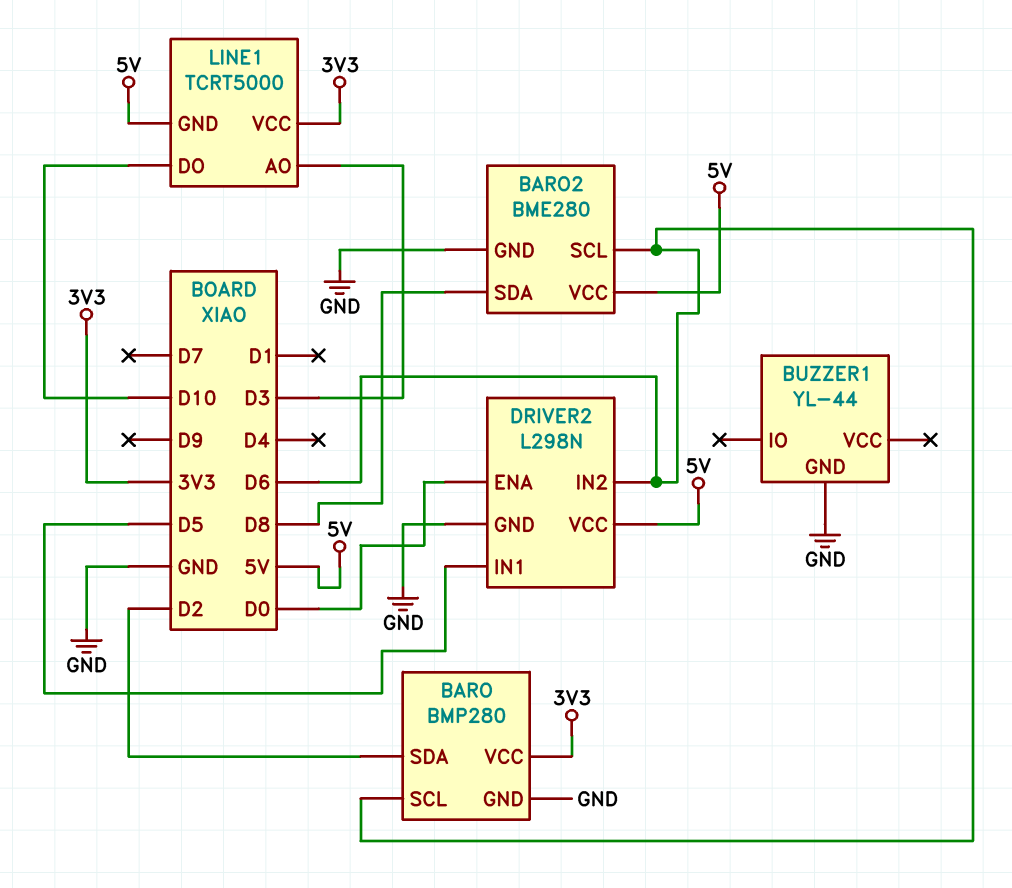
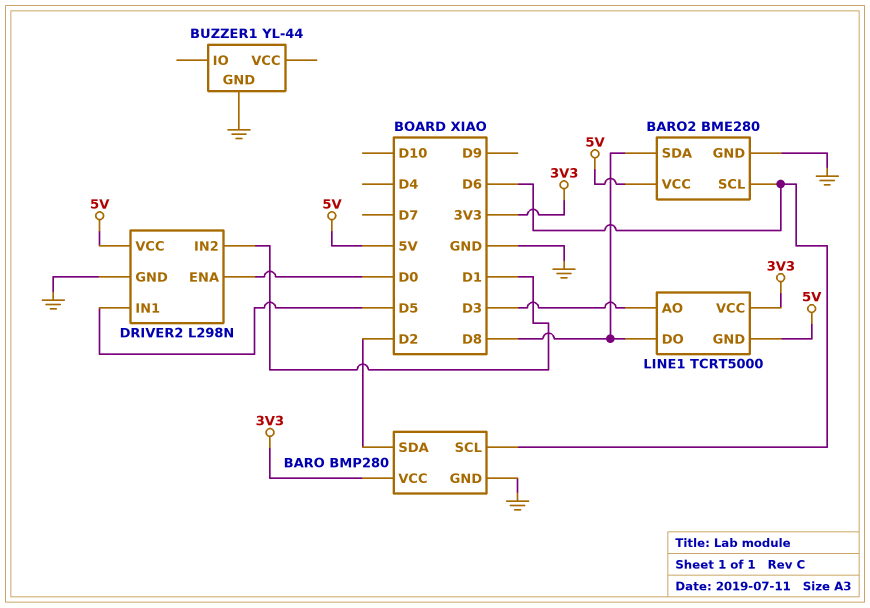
DRIVER2 pin IN2: D6 -> D1
LINE1 pin DO: D10 -> D8

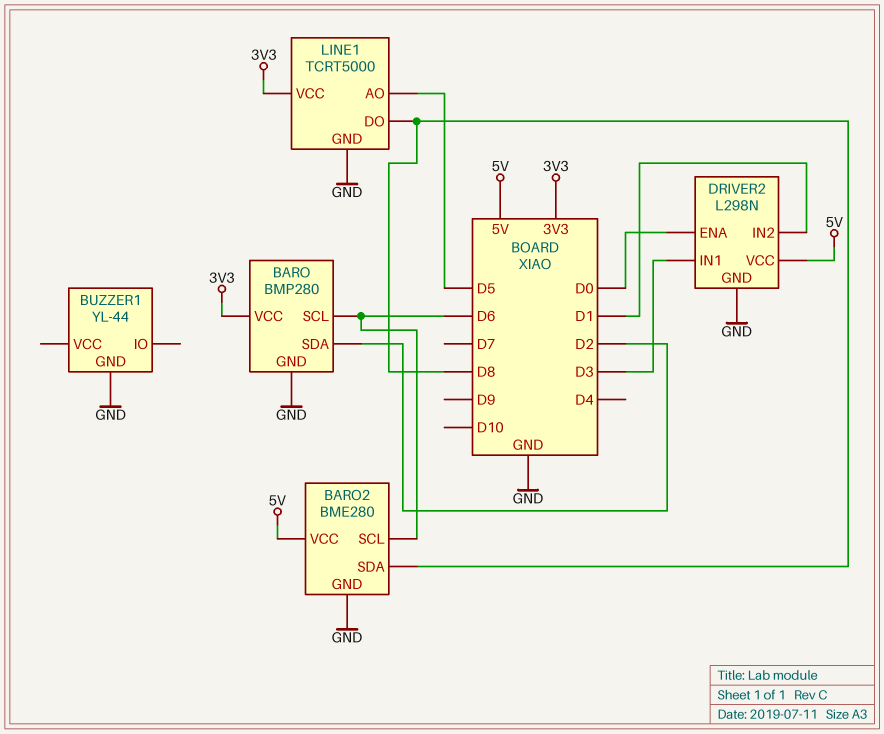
DRIVER2 pin IN1: D5 -> D3
LINE1 pin AO: D3 -> D5
LINE1 pin GND: 5V -> GND

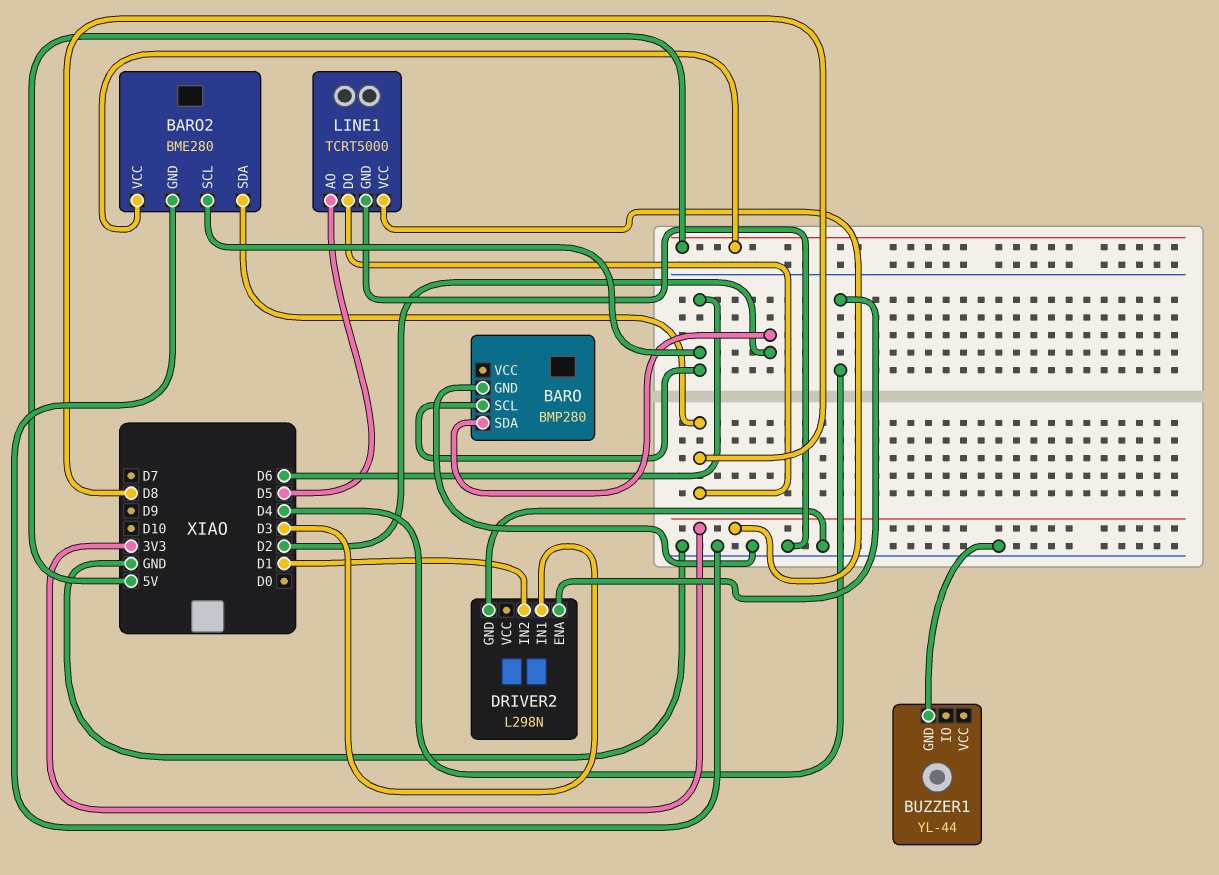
BARO pin VCC: 3V3 -> none
DRIVER2 pin ENA: D0 -> D4
DRIVER2 pin VCC: 5V -> none

